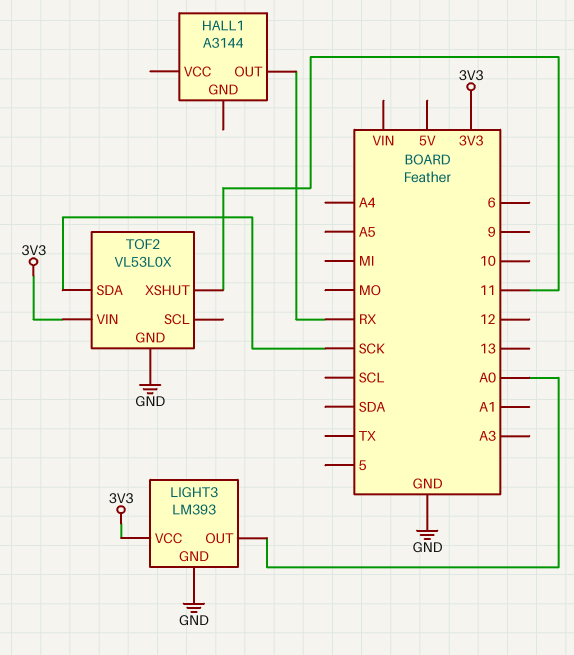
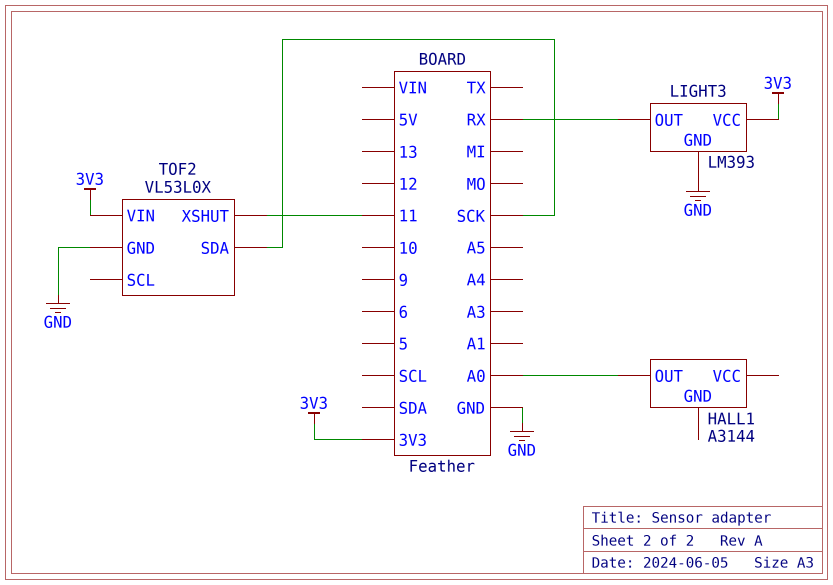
HALL1 pin OUT: RX -> A0
LIGHT3 pin OUT: A0 -> RX

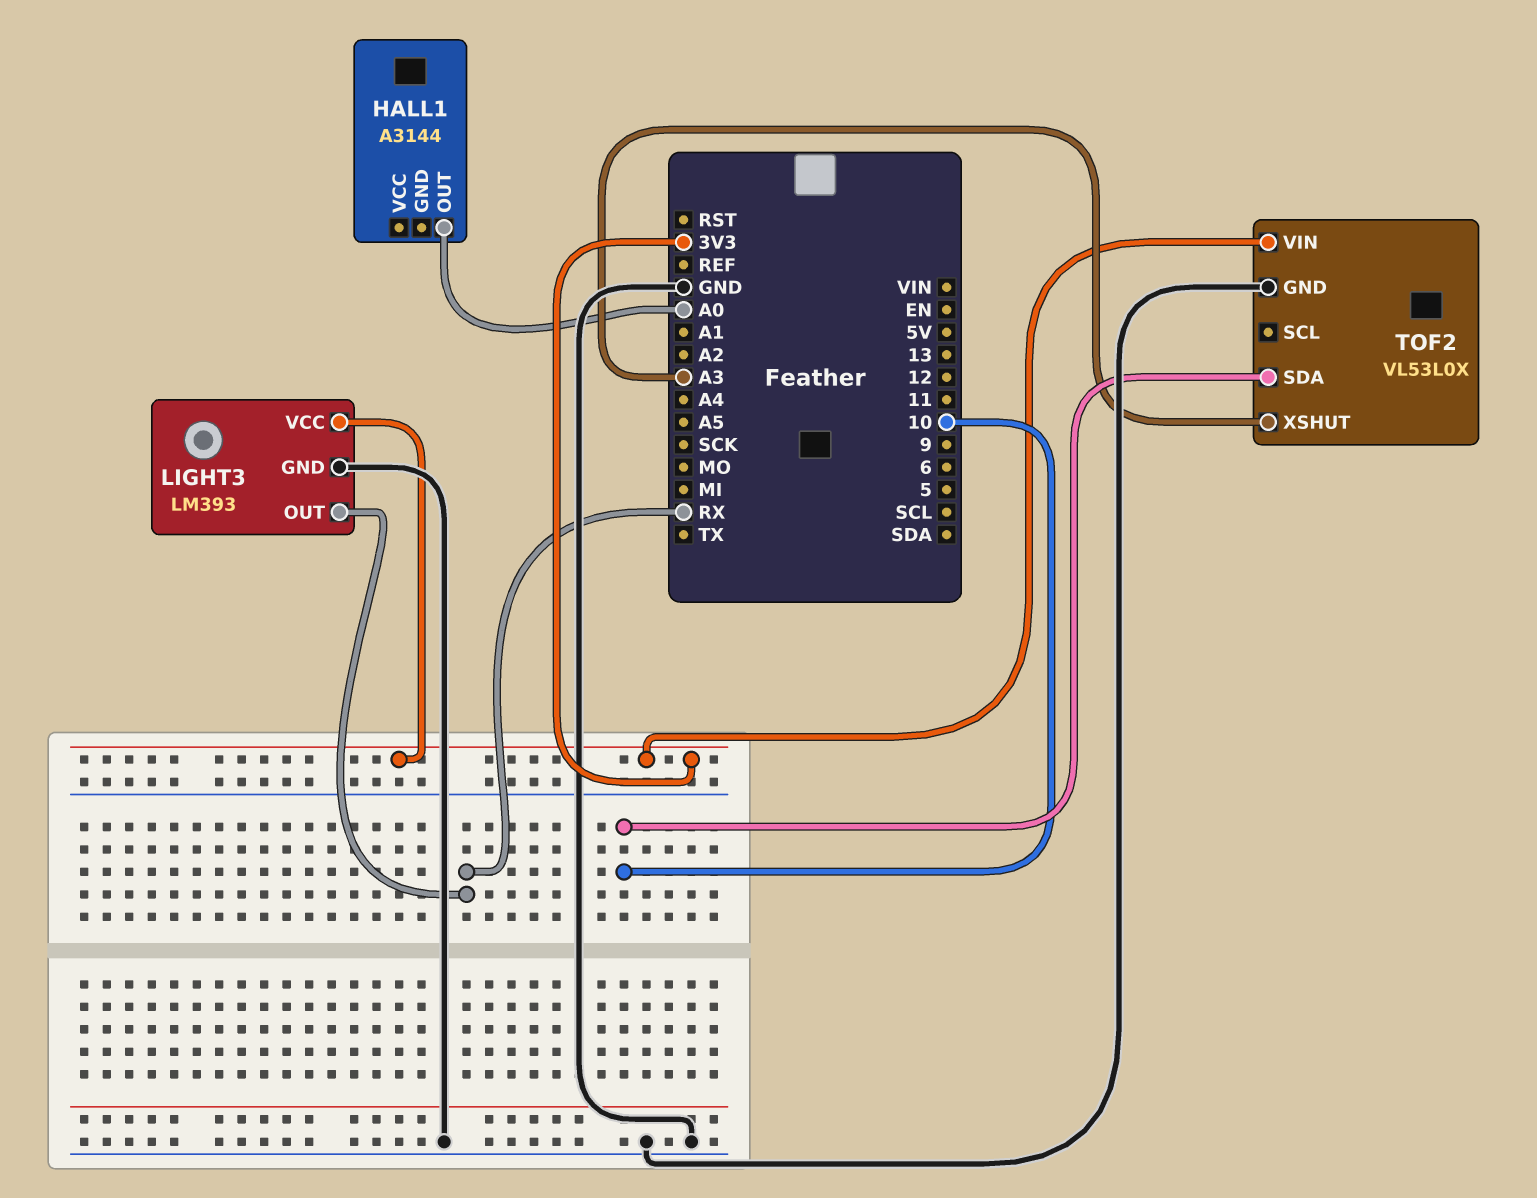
TOF2 pin SDA: SCK -> 10
TOF2 pin XSHUT: 11 -> A3

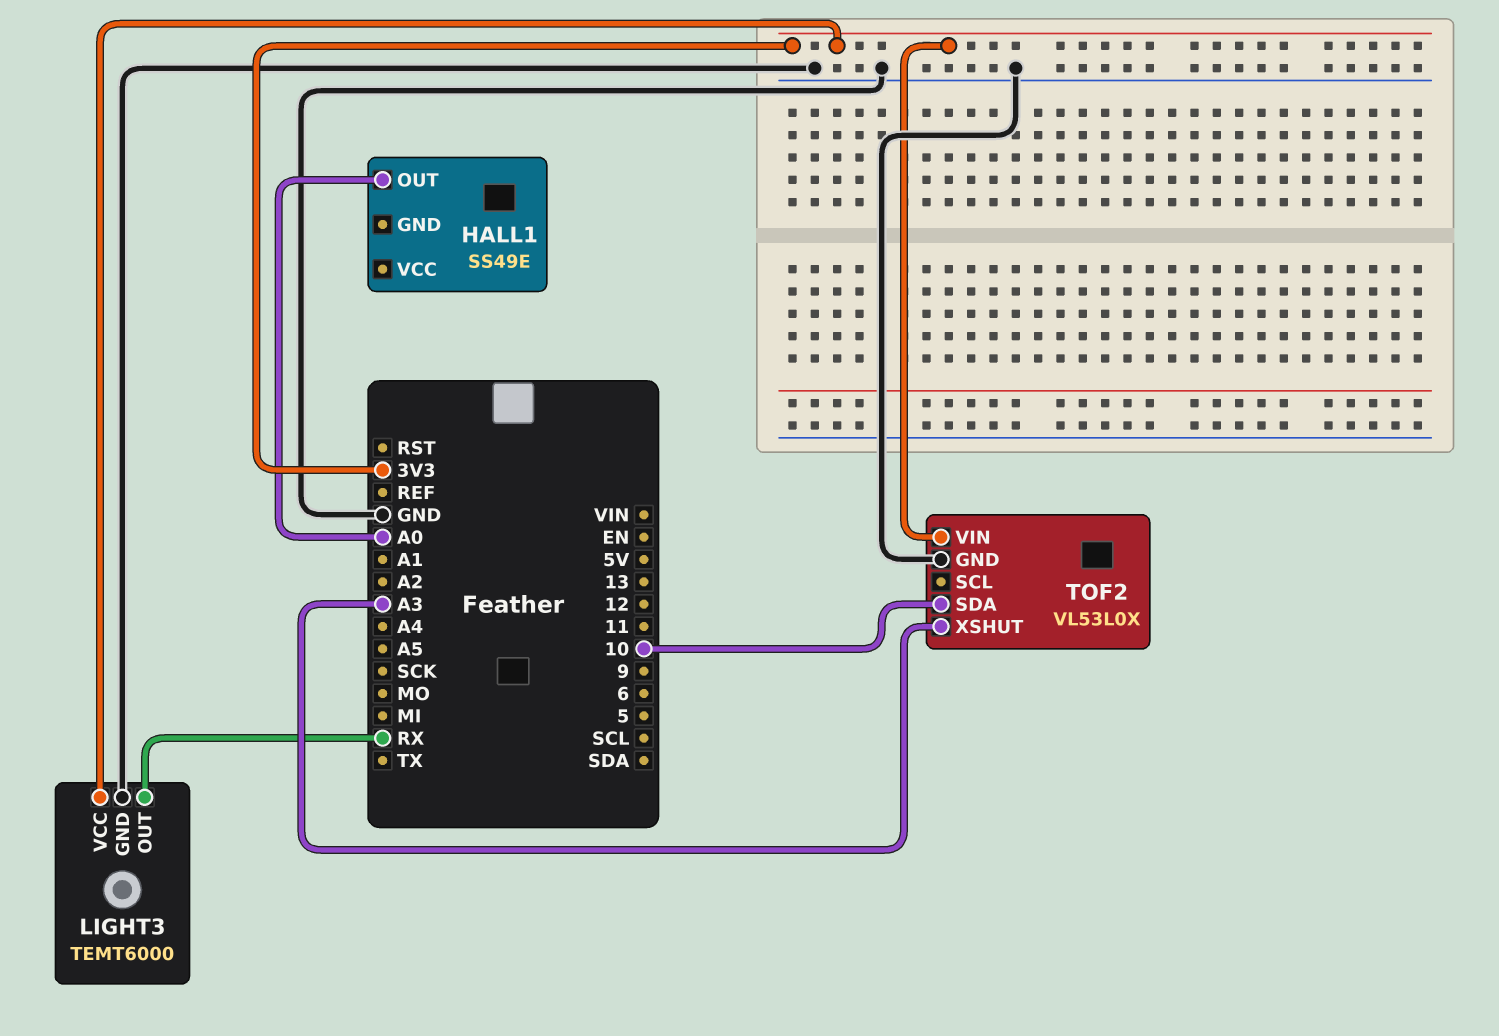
HALL1: A3144 -> SS49E
LIGHT3: LM393 -> TEMT6000

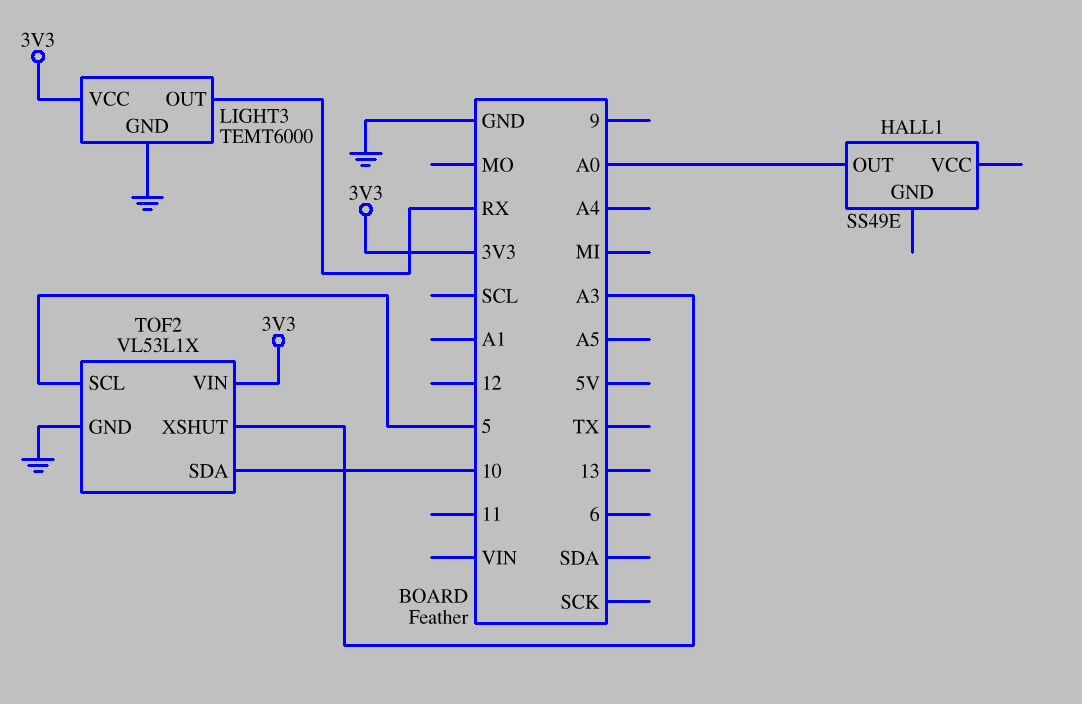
TOF2: VL53L0X -> VL53L1X
TOF2 pin SCL: none -> 5

